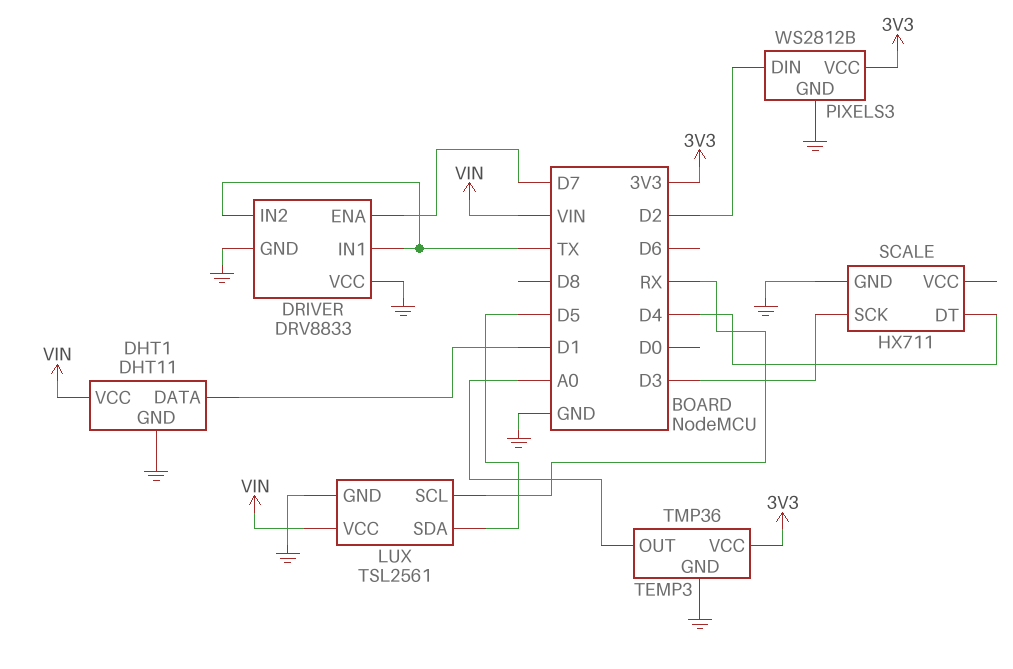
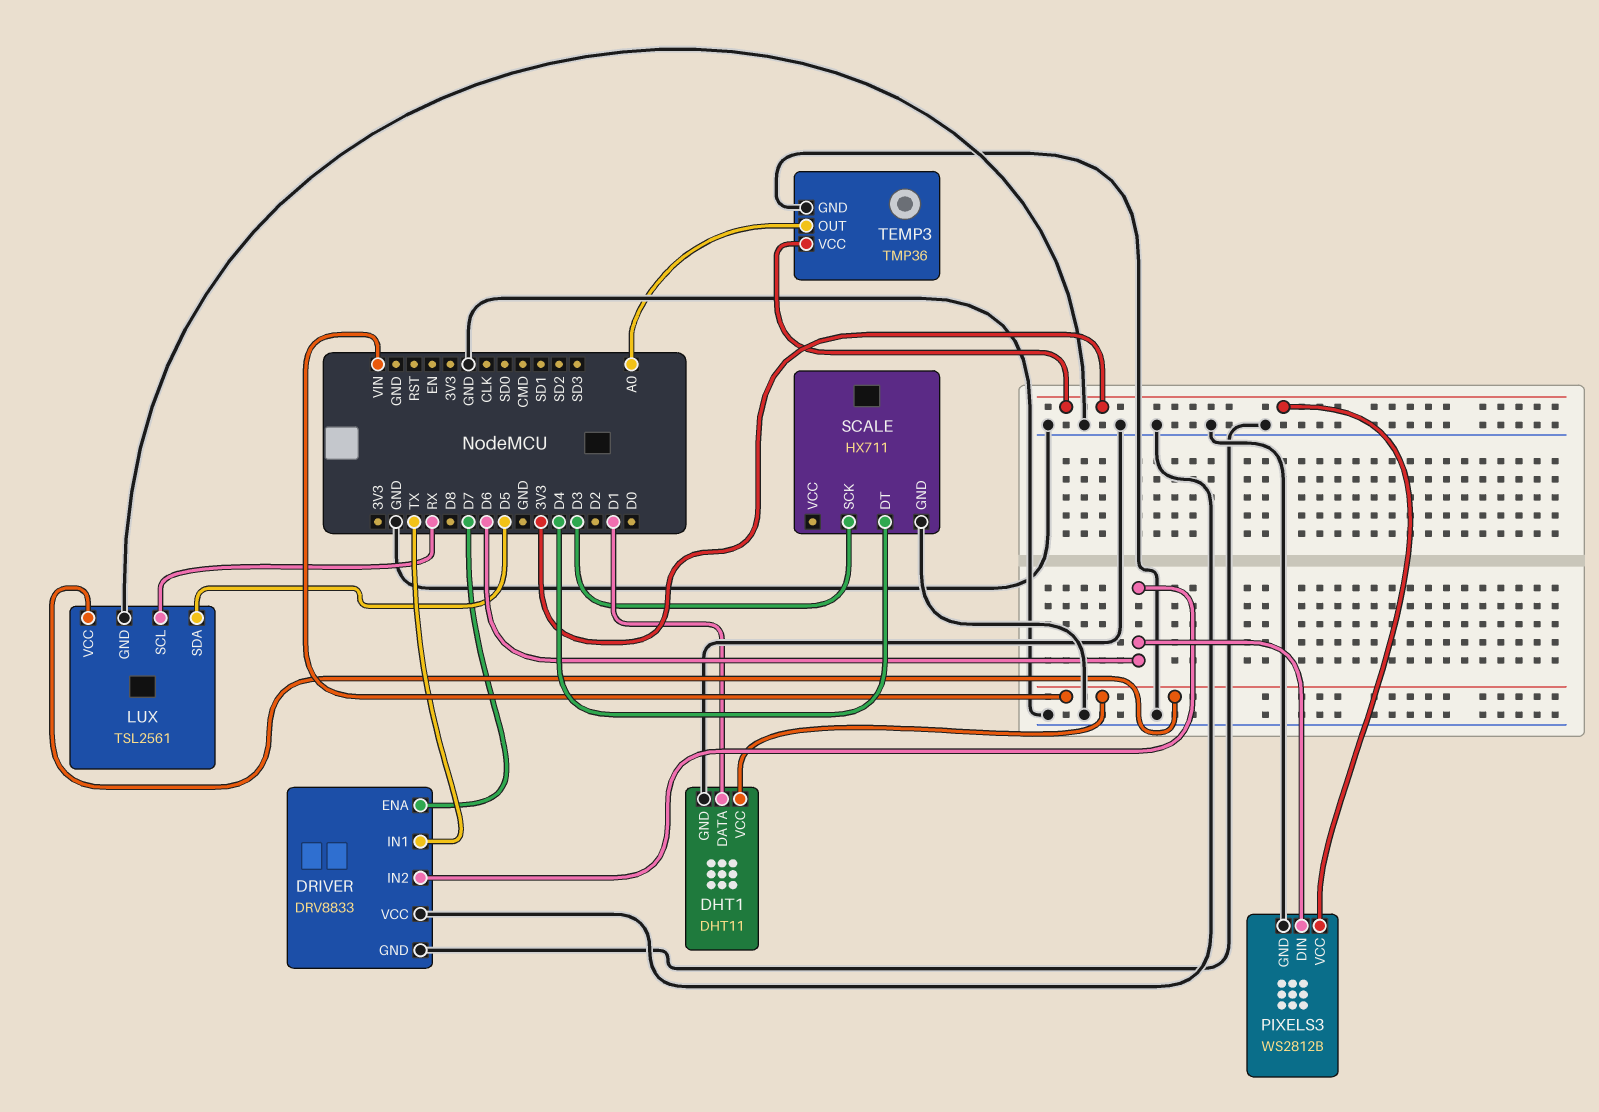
DRIVER pin IN2: TX -> D6
PIXELS3 pin DIN: D2 -> D6

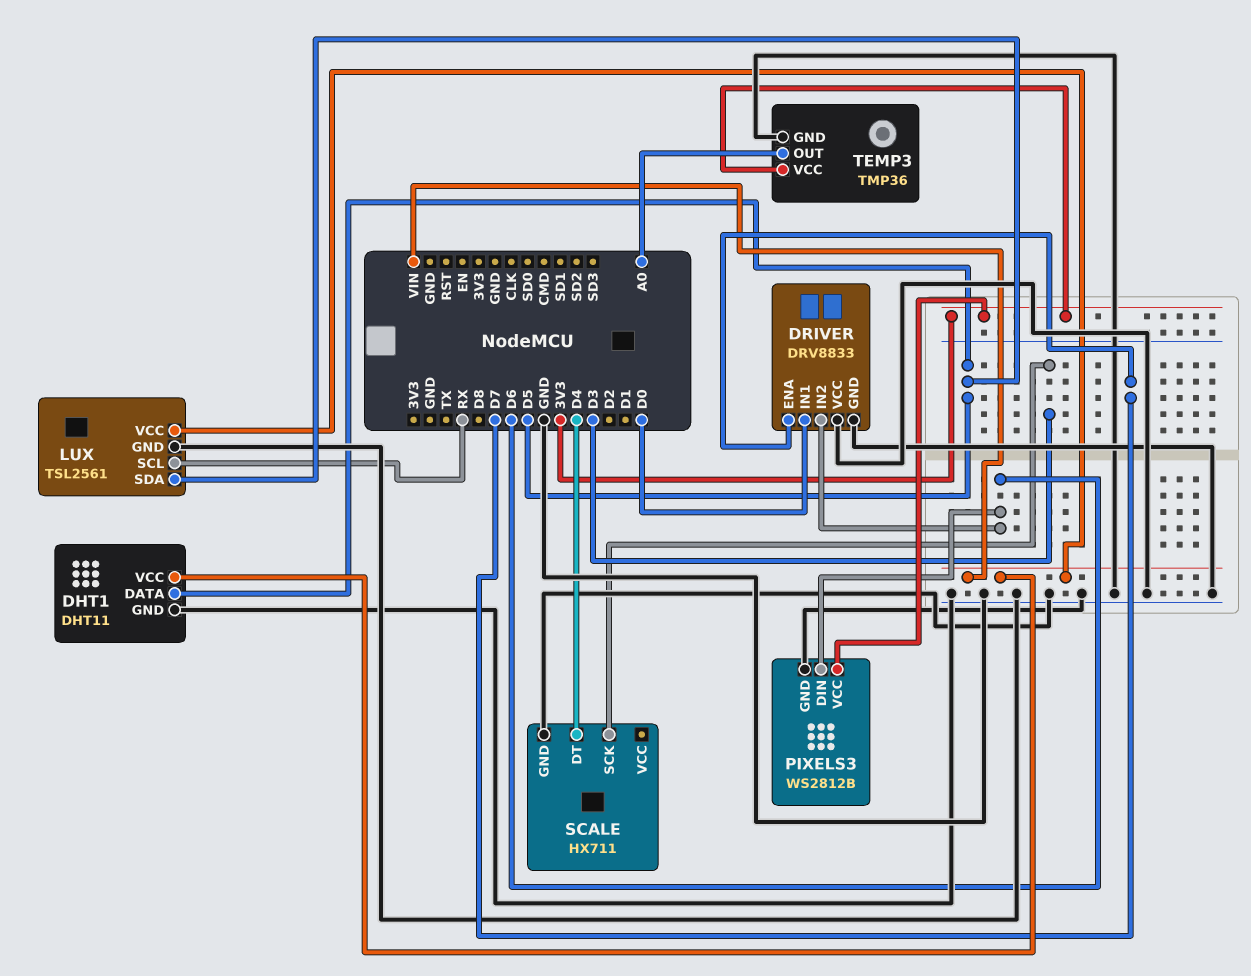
DHT1 pin DATA: D1 -> D5
DRIVER pin IN1: TX -> D0

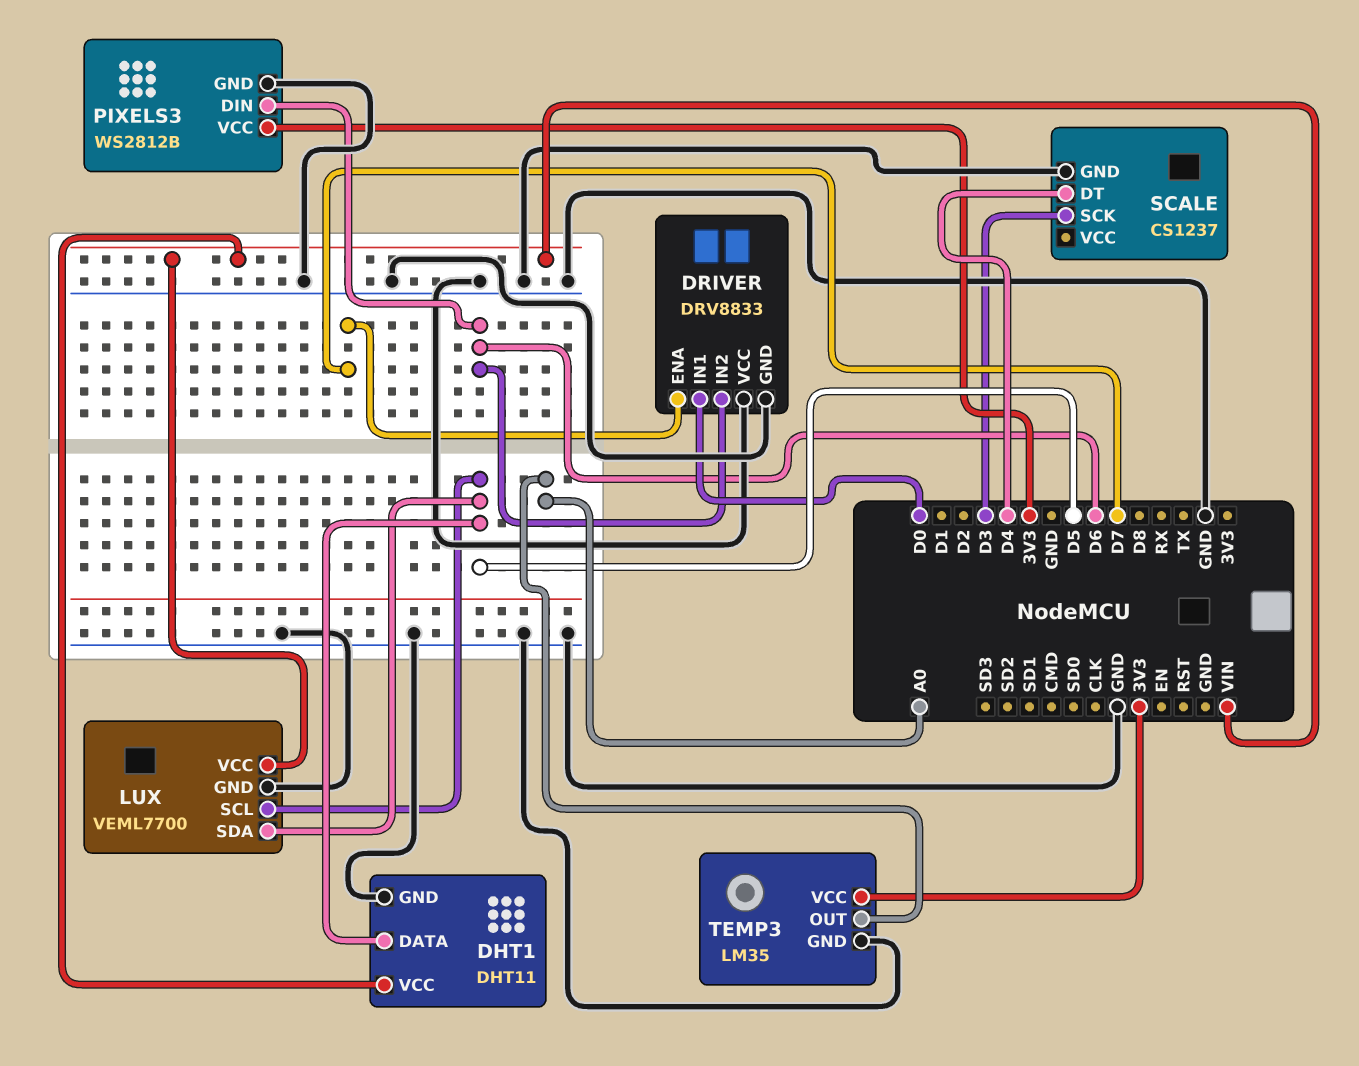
LUX: TSL2561 -> VEML7700
LUX pin SCL: RX -> D5
SCALE: HX711 -> CS1237
TEMP3: TMP36 -> LM35

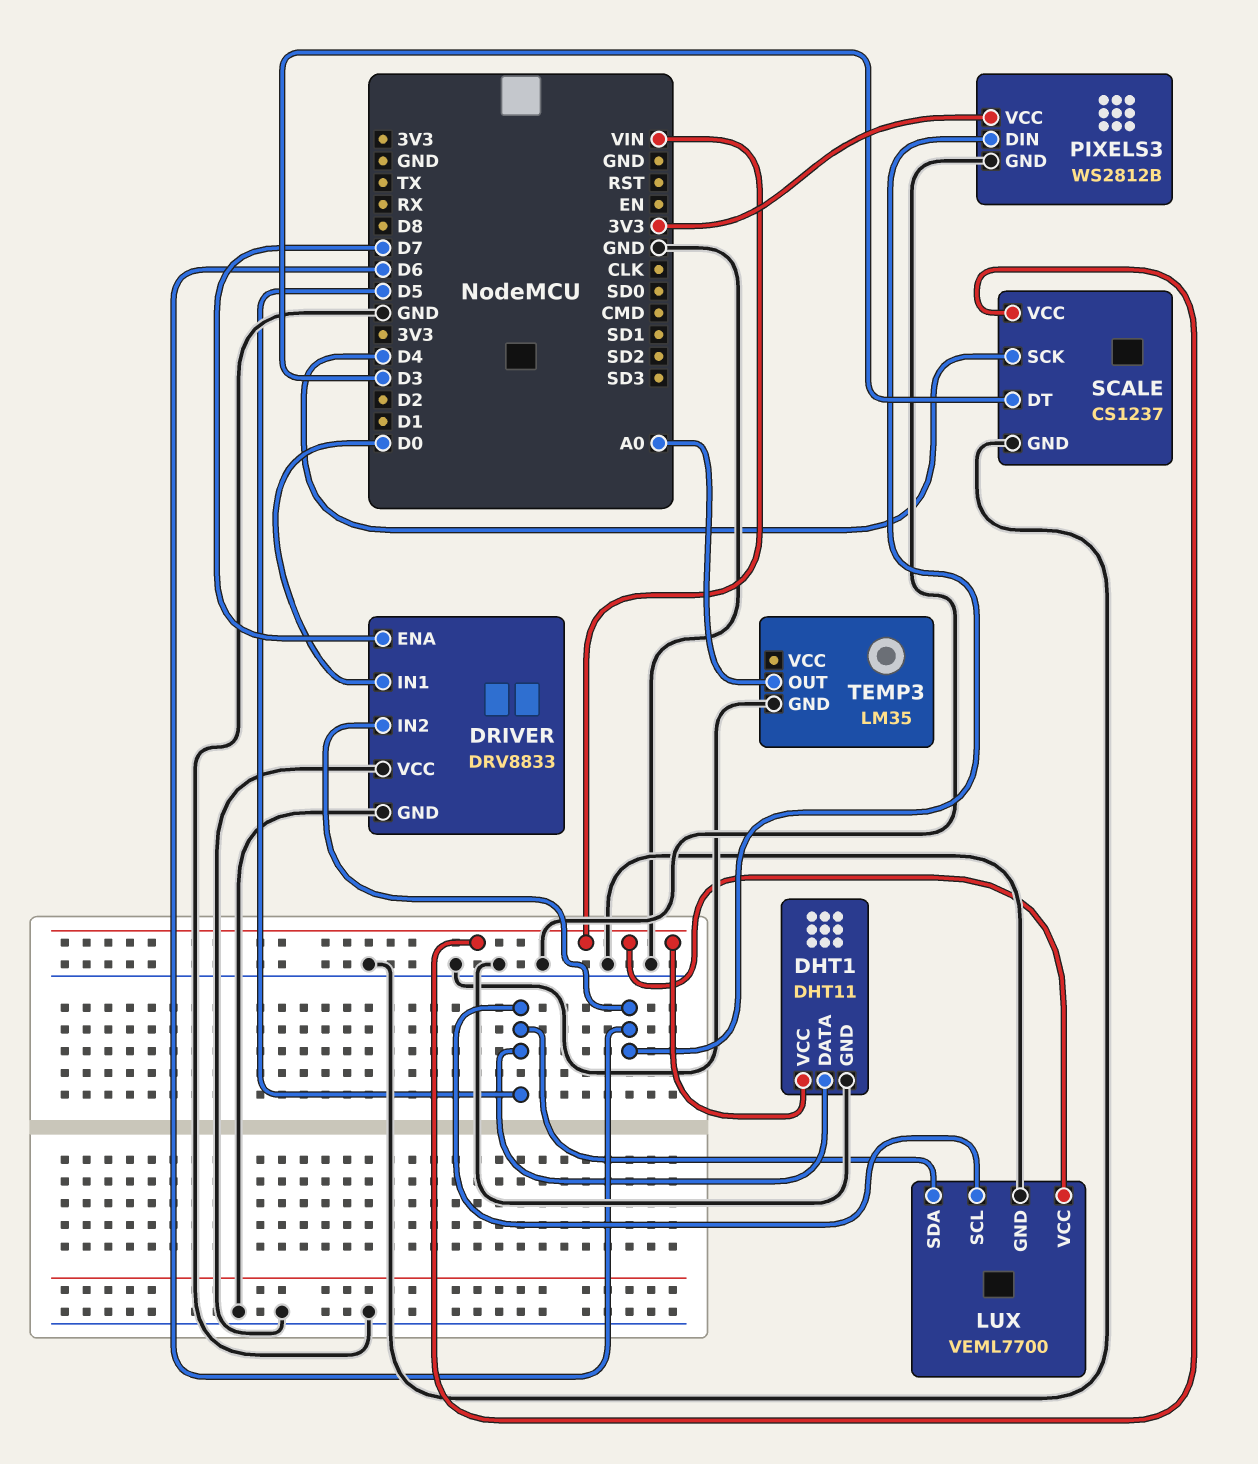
SCALE pin DT: D4 -> D3
SCALE pin SCK: D3 -> D4
SCALE pin VCC: none -> VIN
TEMP3 pin VCC: 3V3 -> none

